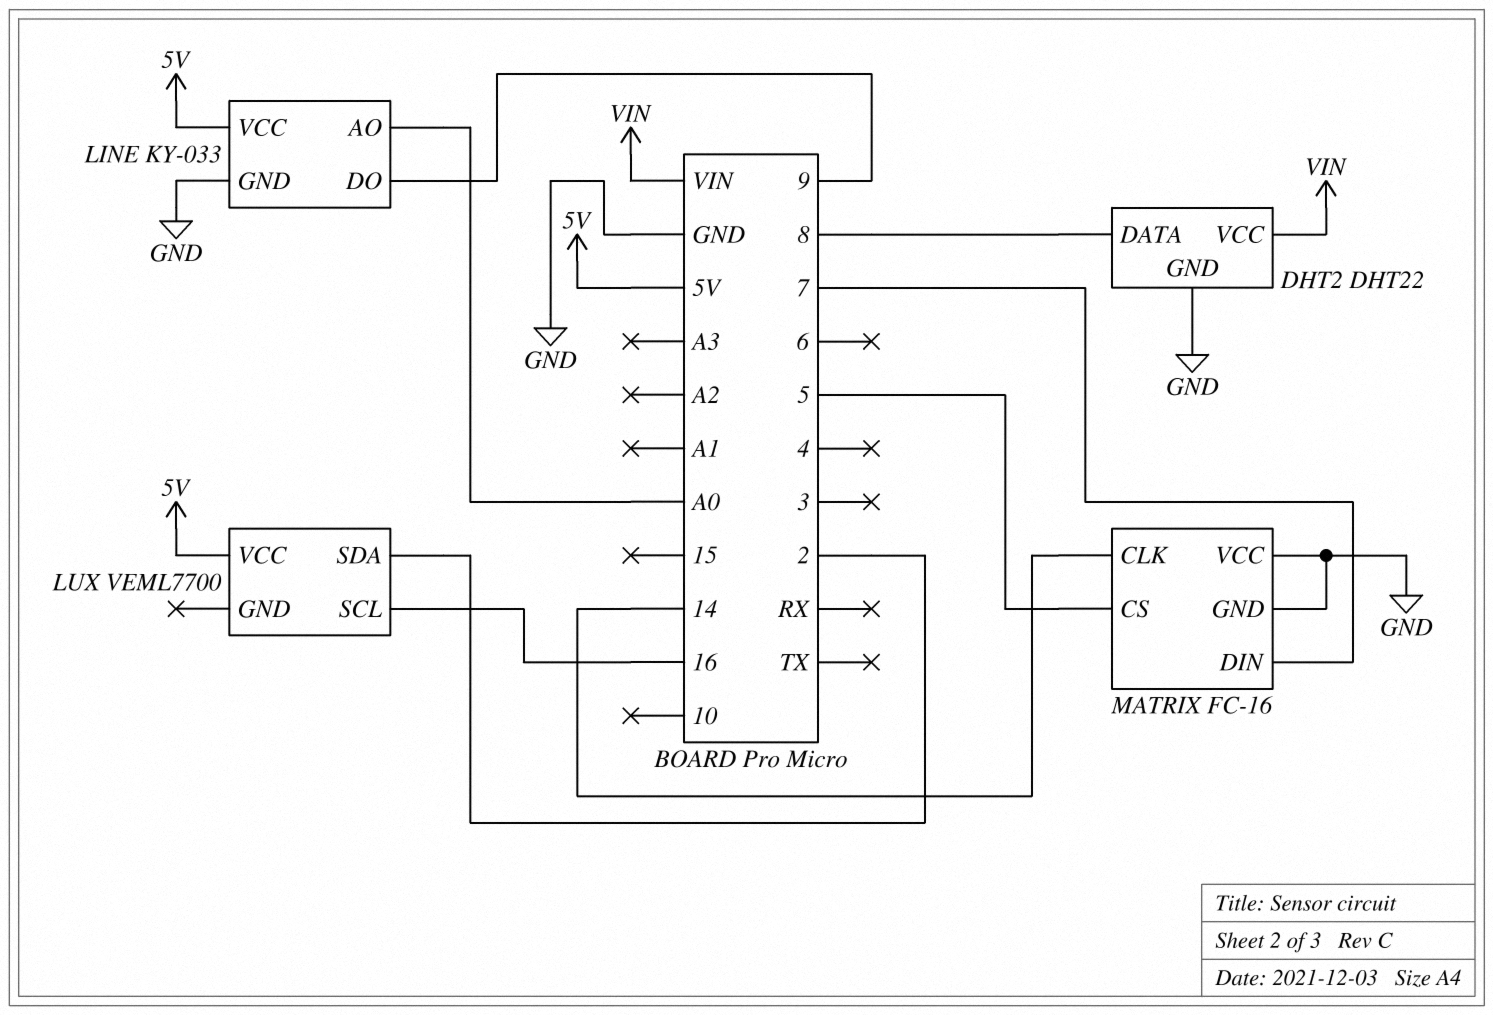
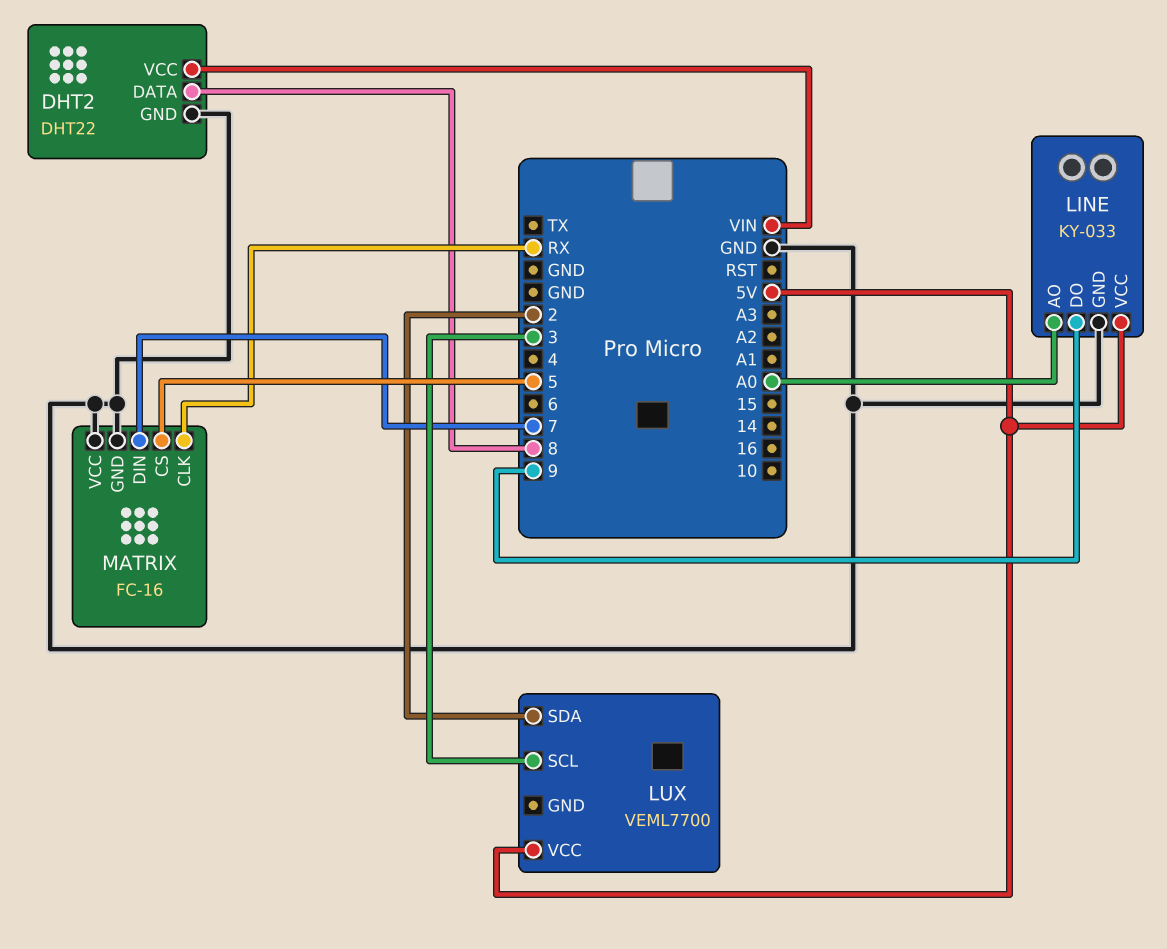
LUX pin SCL: 16 -> 3
MATRIX pin CLK: 14 -> RX

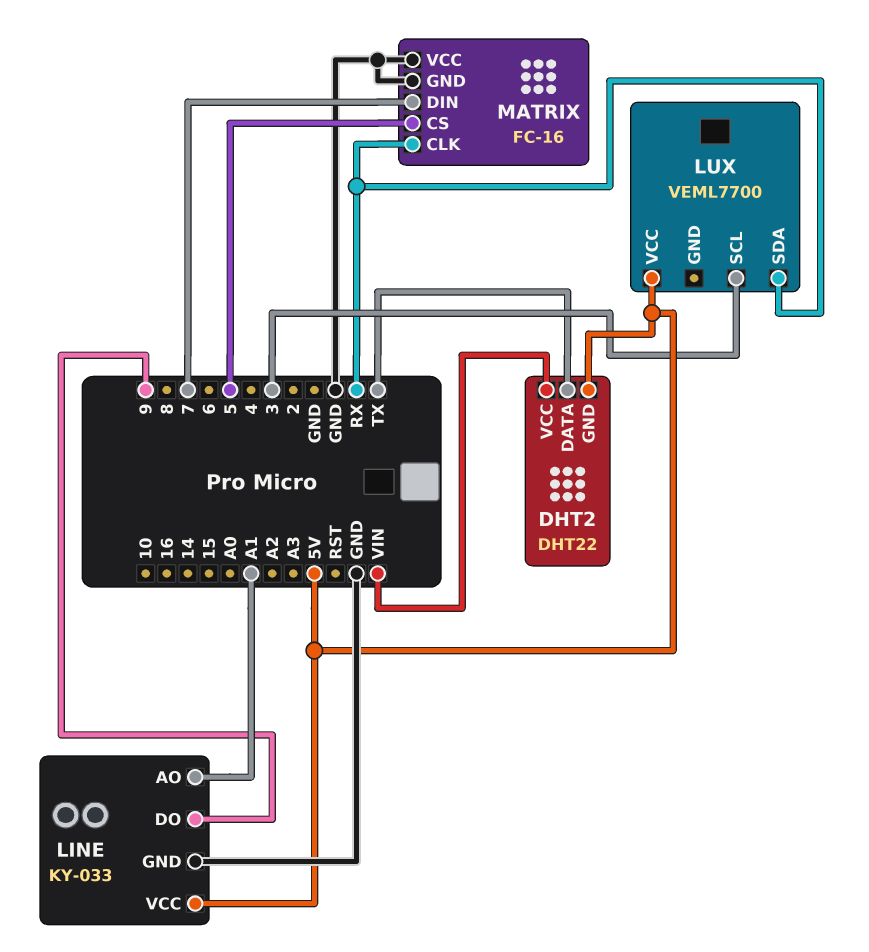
DHT2 pin DATA: 8 -> TX
DHT2 pin GND: GND -> 5V
LINE pin AO: A0 -> A1
LUX pin SDA: 2 -> RX

